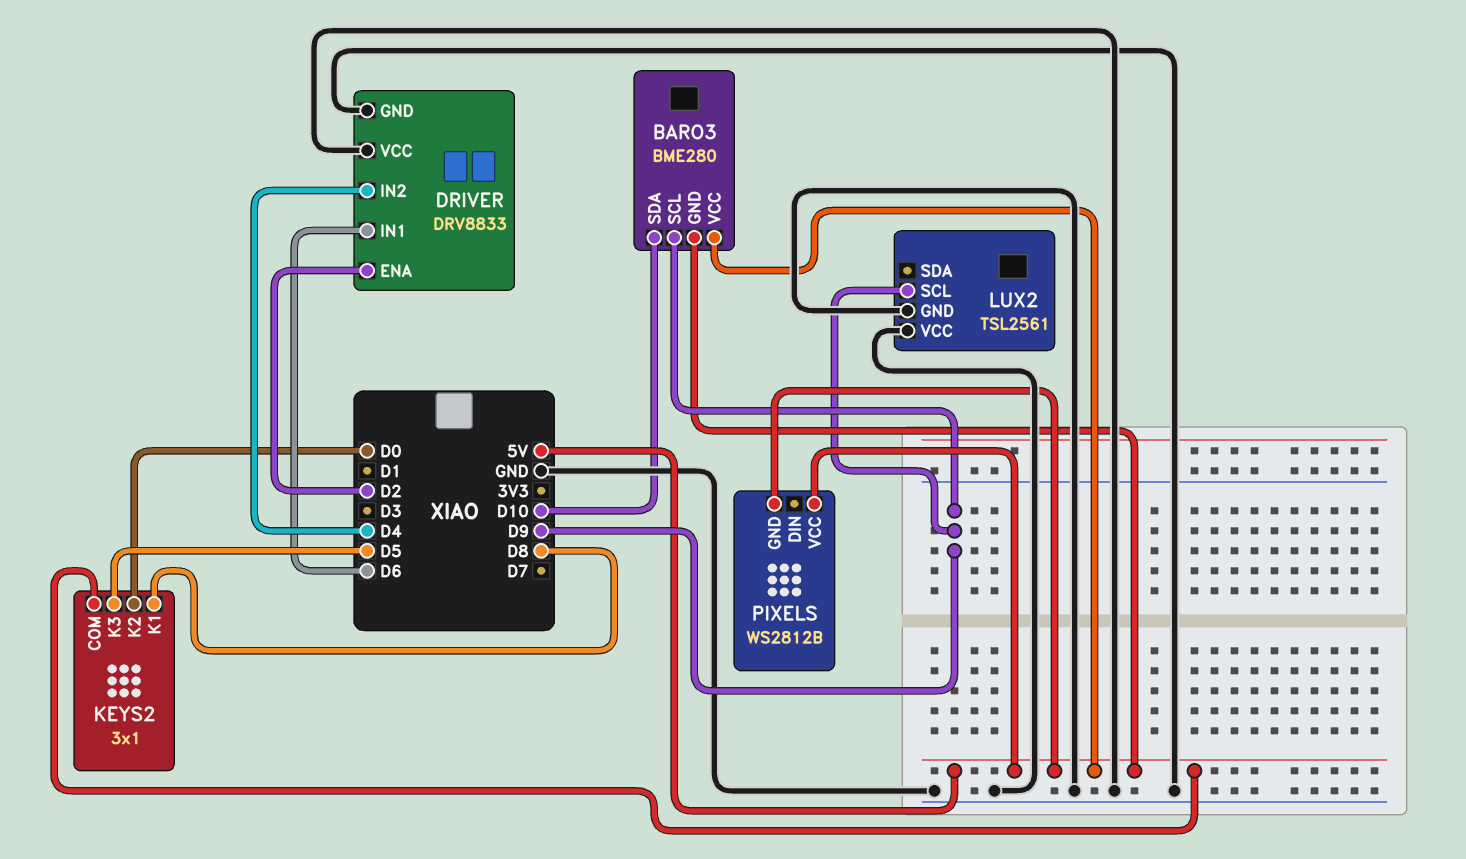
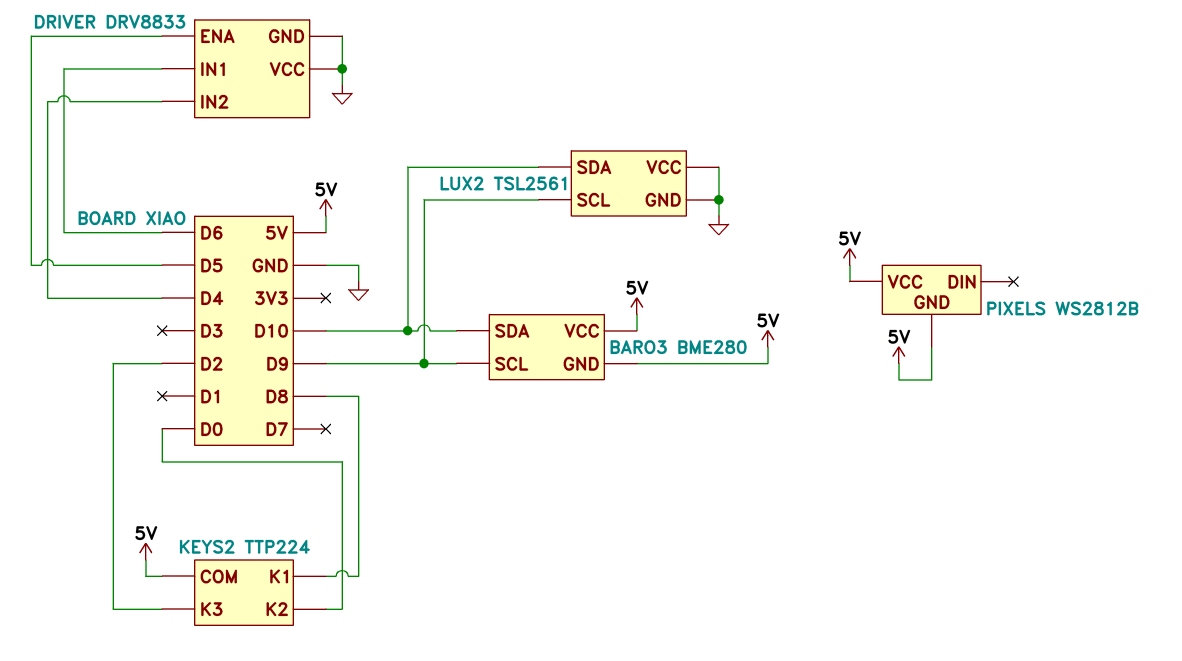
DRIVER pin ENA: D2 -> D5
KEYS2: 3x1 -> TTP224
KEYS2 pin K3: D5 -> D2
LUX2 pin SDA: none -> D10

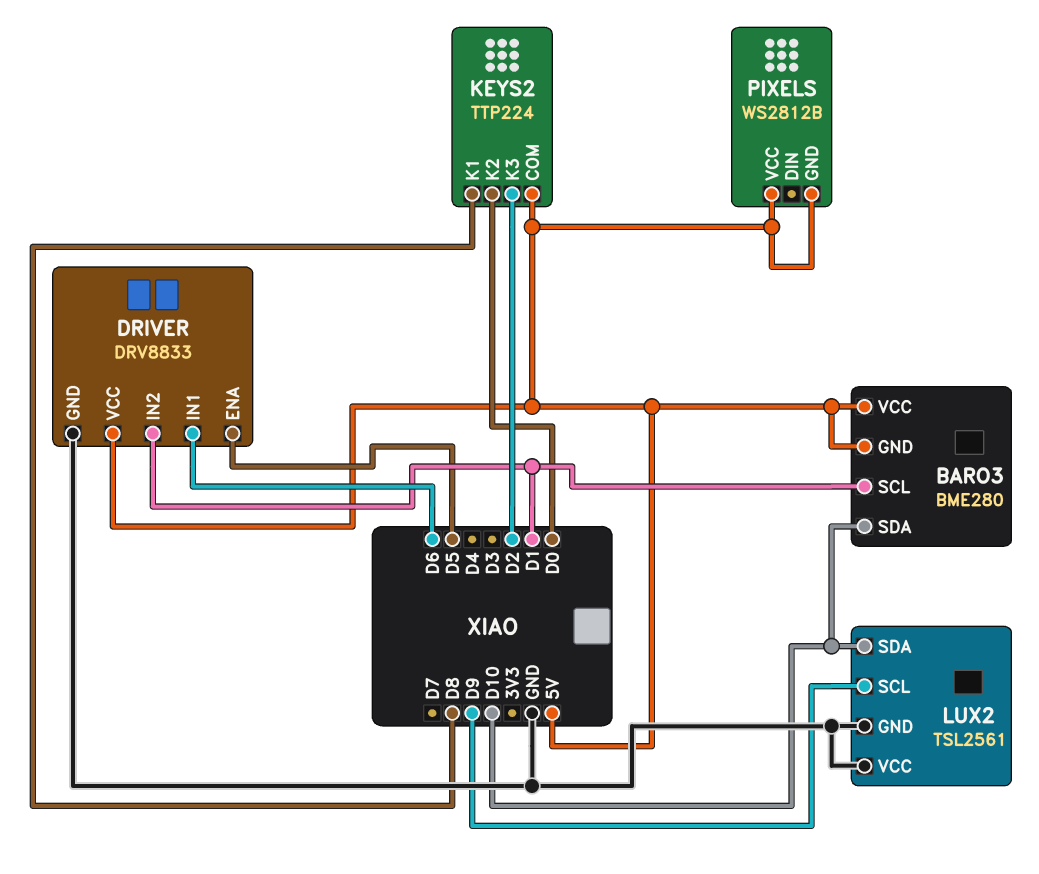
BARO3 pin SCL: D9 -> D1
DRIVER pin IN2: D4 -> D1
DRIVER pin VCC: GND -> 5V

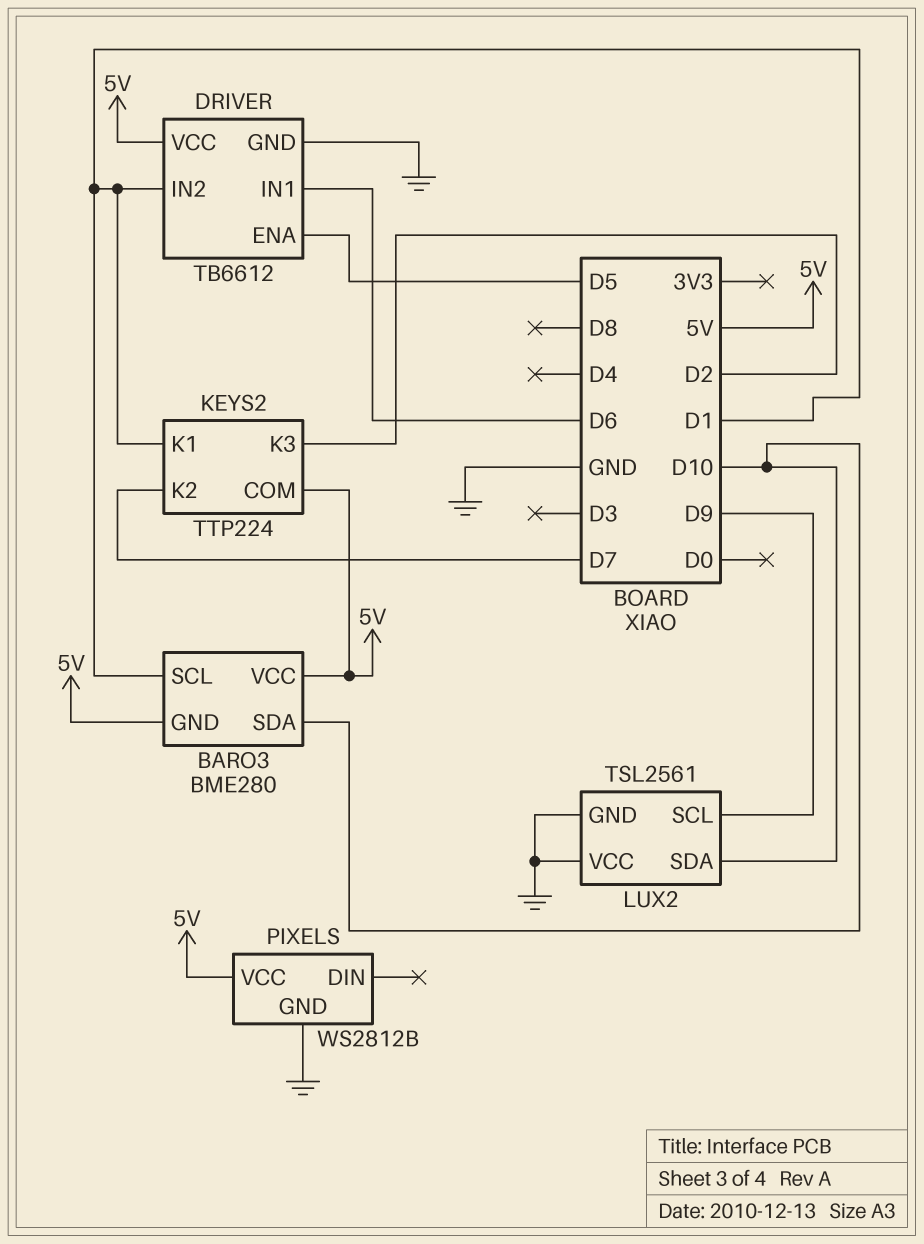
DRIVER: DRV8833 -> TB6612
KEYS2 pin K1: D8 -> D1
KEYS2 pin K2: D0 -> D7
PIXELS pin GND: 5V -> GND

